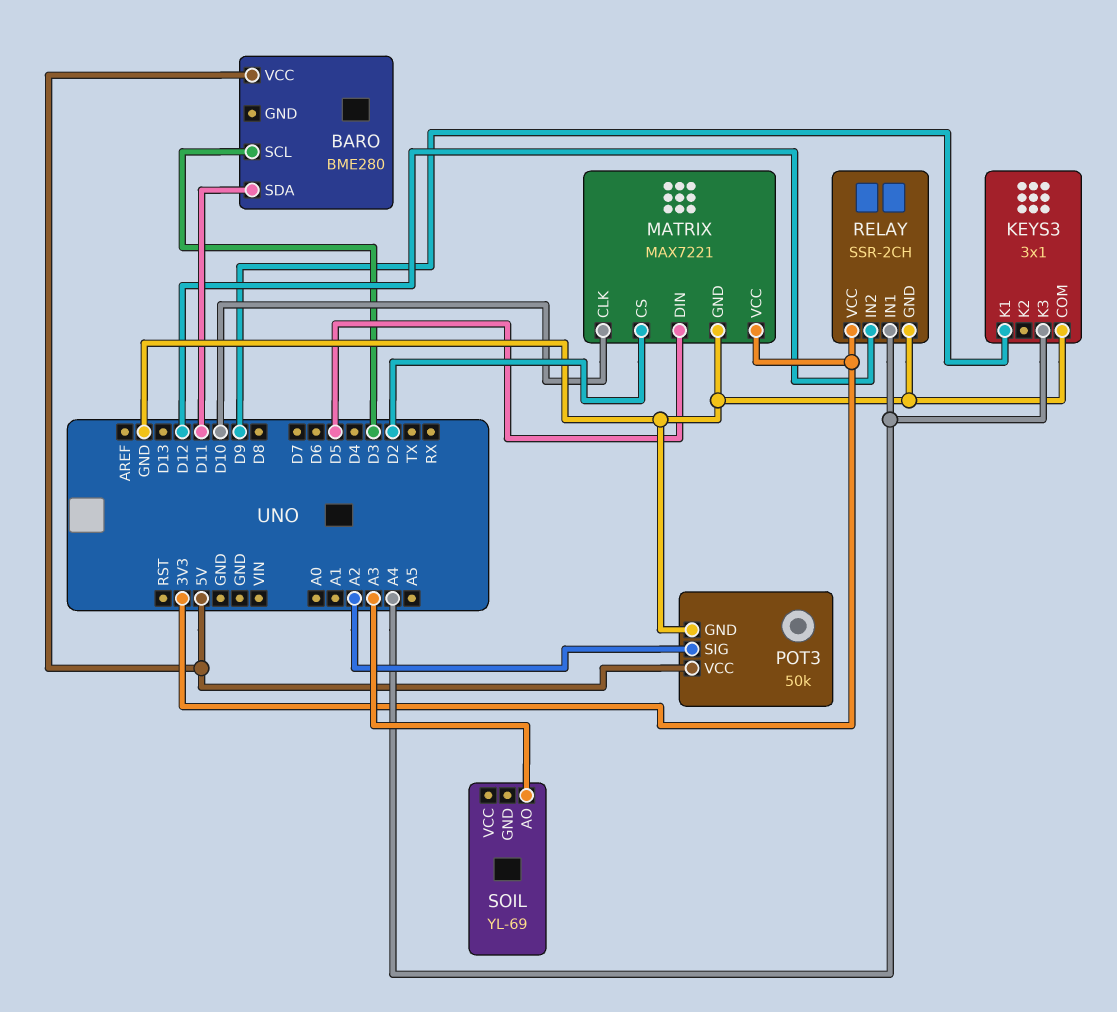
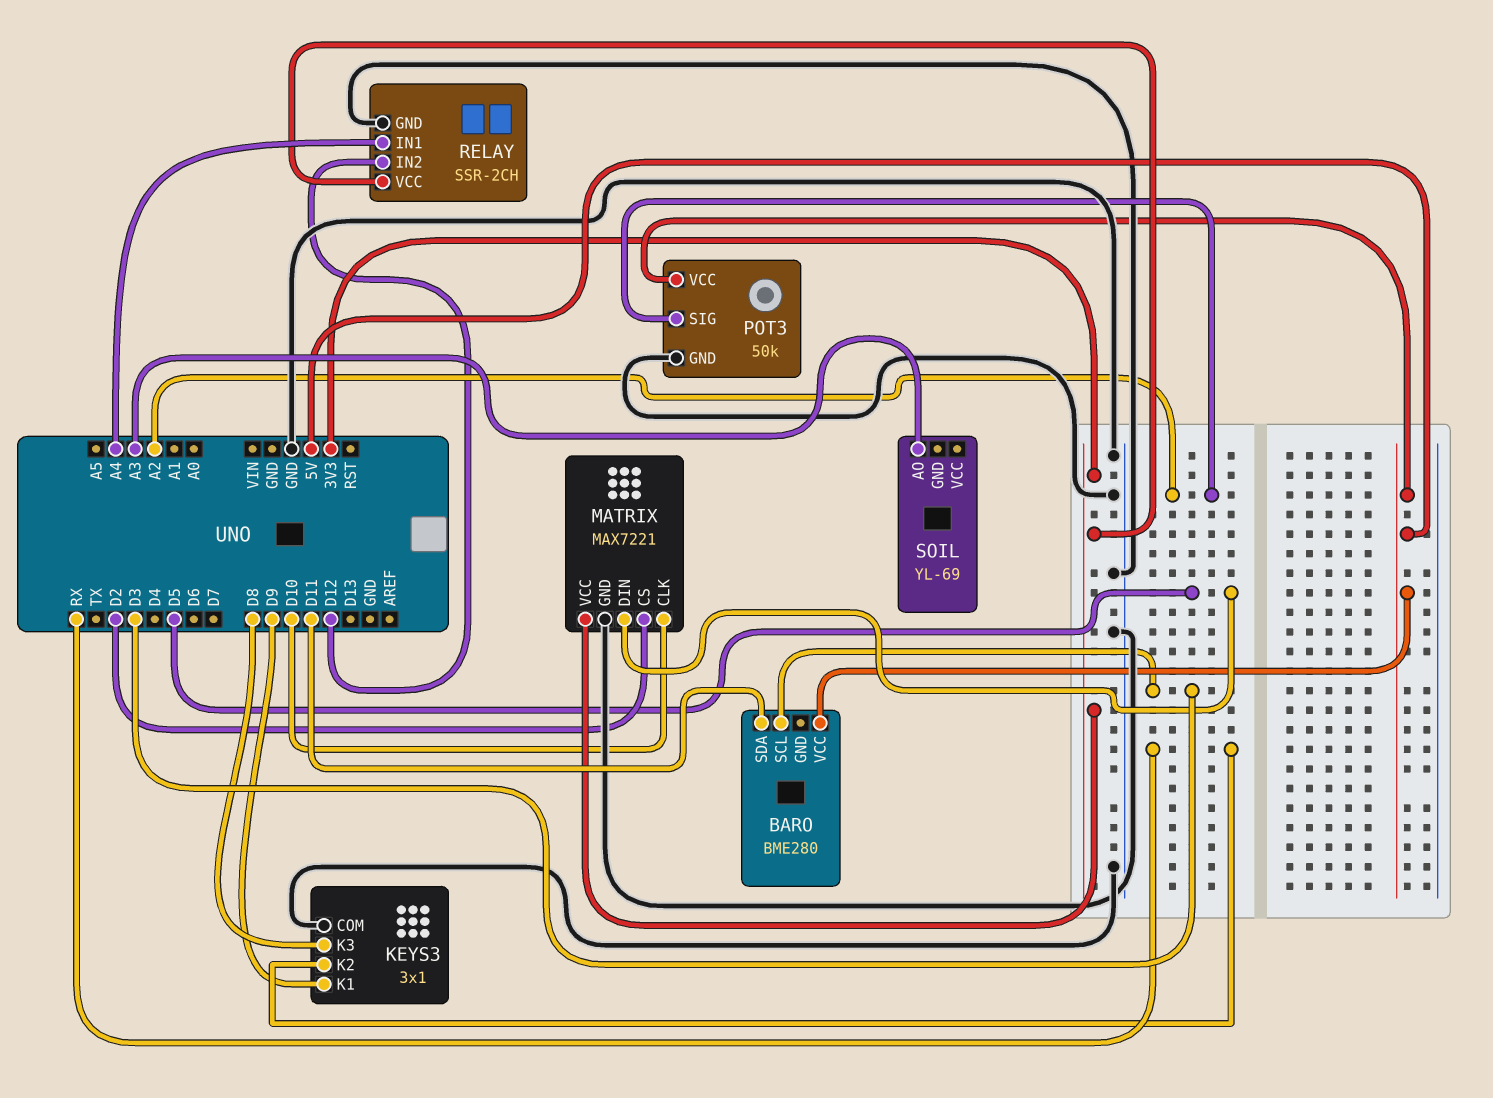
KEYS3 pin K2: none -> RX
KEYS3 pin K3: A4 -> D8

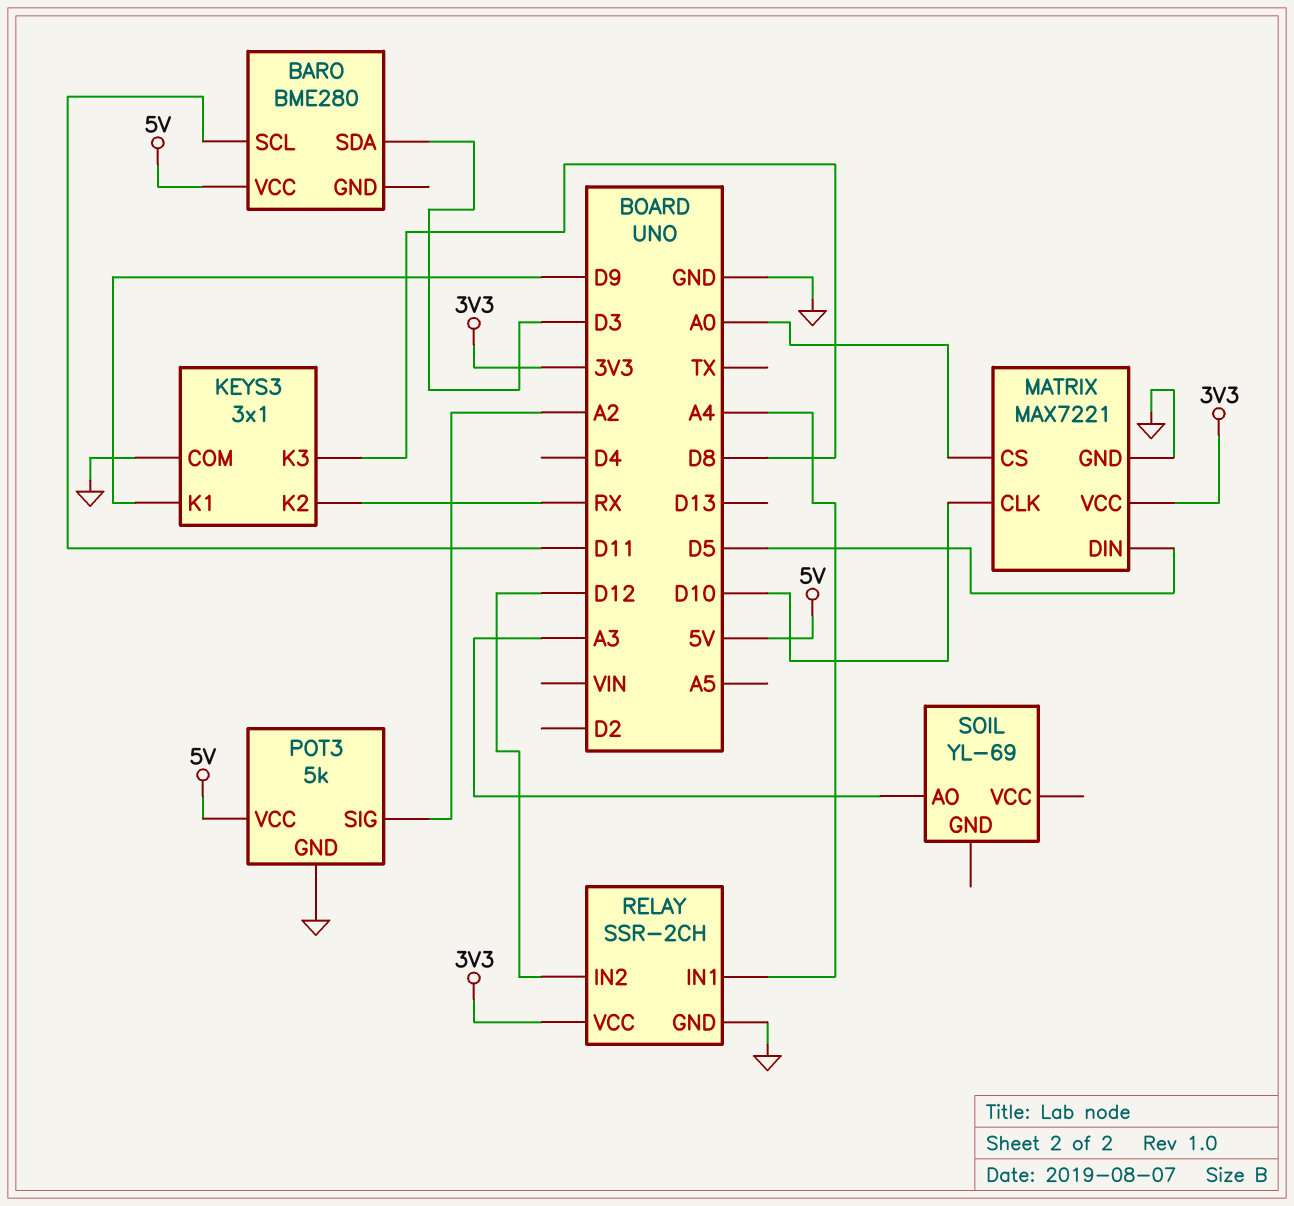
BARO pin SCL: D3 -> D11
BARO pin SDA: D11 -> D3
MATRIX pin CS: D2 -> A0
POT3: 50k -> 5k

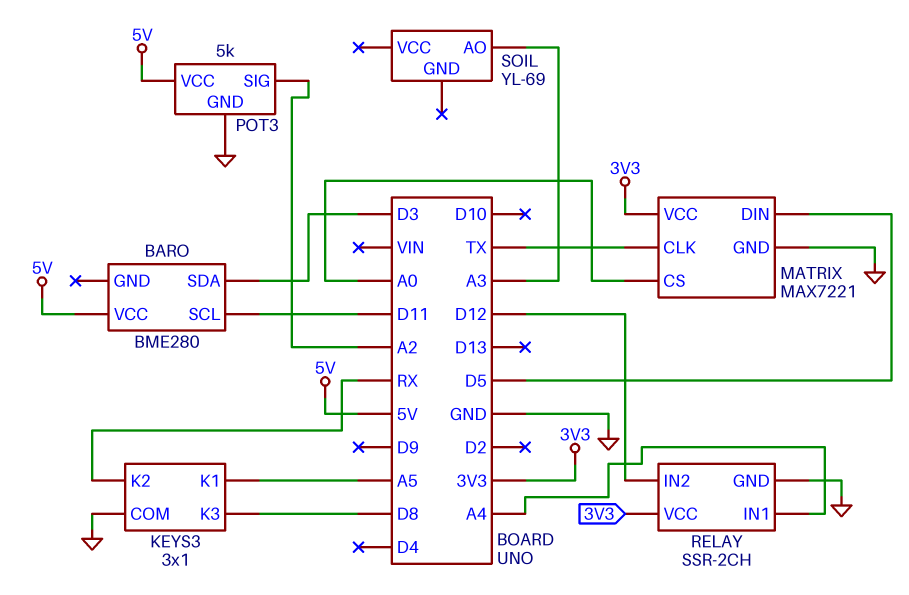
KEYS3 pin K1: D9 -> A5
MATRIX pin CLK: D10 -> TX

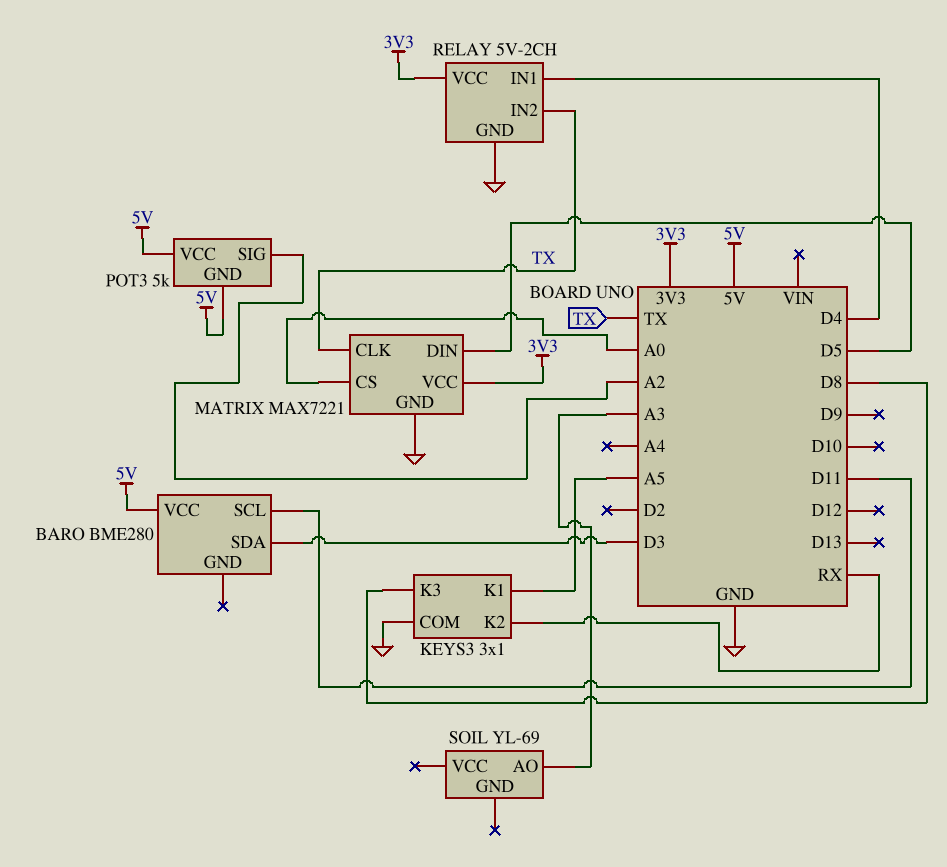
POT3 pin GND: GND -> 5V
RELAY: SSR-2CH -> 5V-2CH
RELAY pin IN1: A4 -> D4
RELAY pin IN2: D12 -> TX

